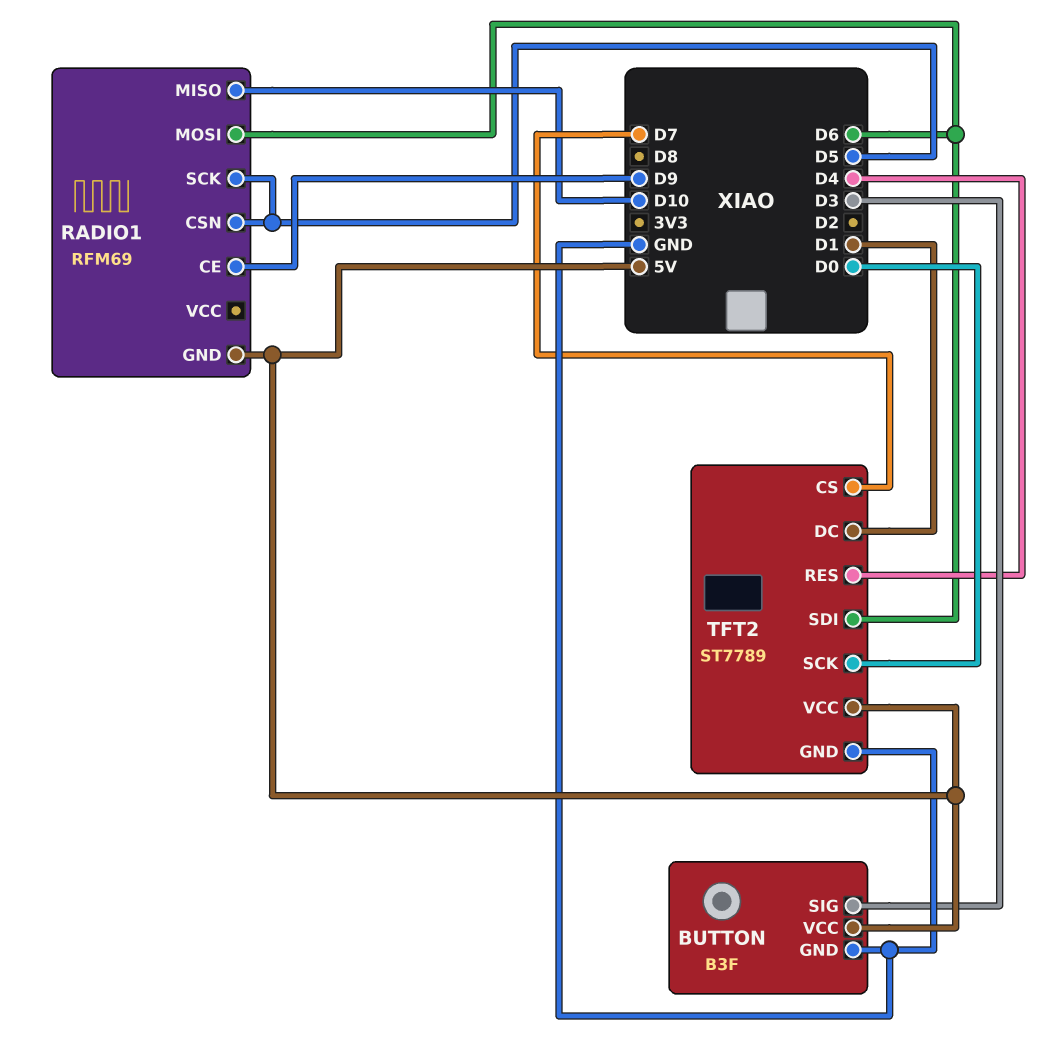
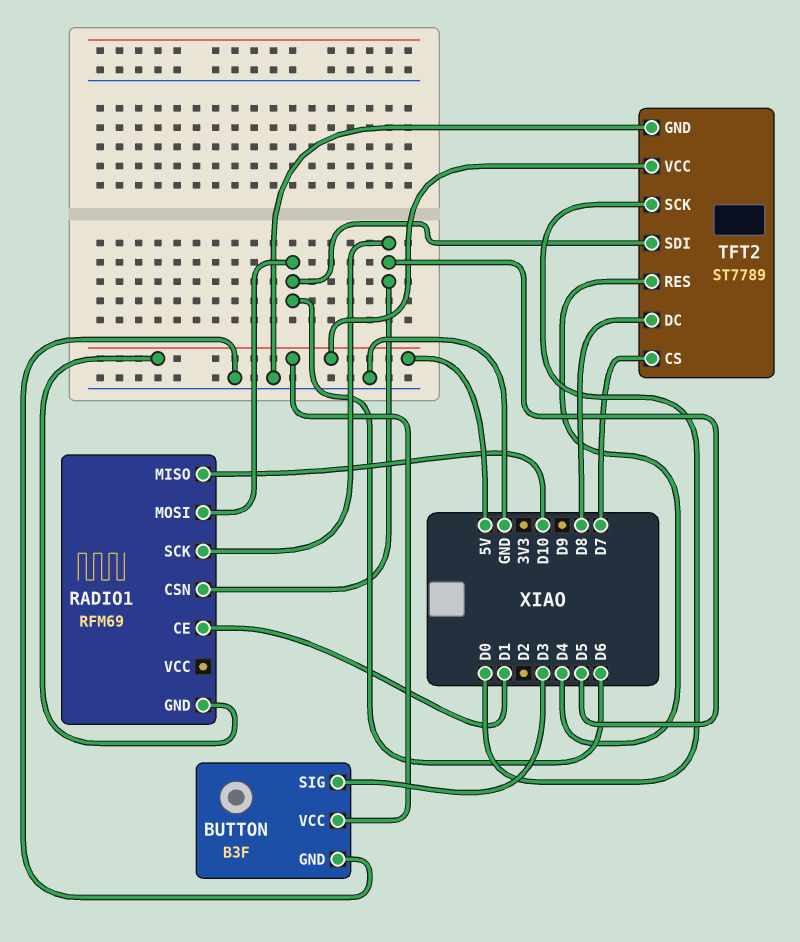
RADIO1 pin CE: D9 -> D1
TFT2 pin DC: D1 -> D8

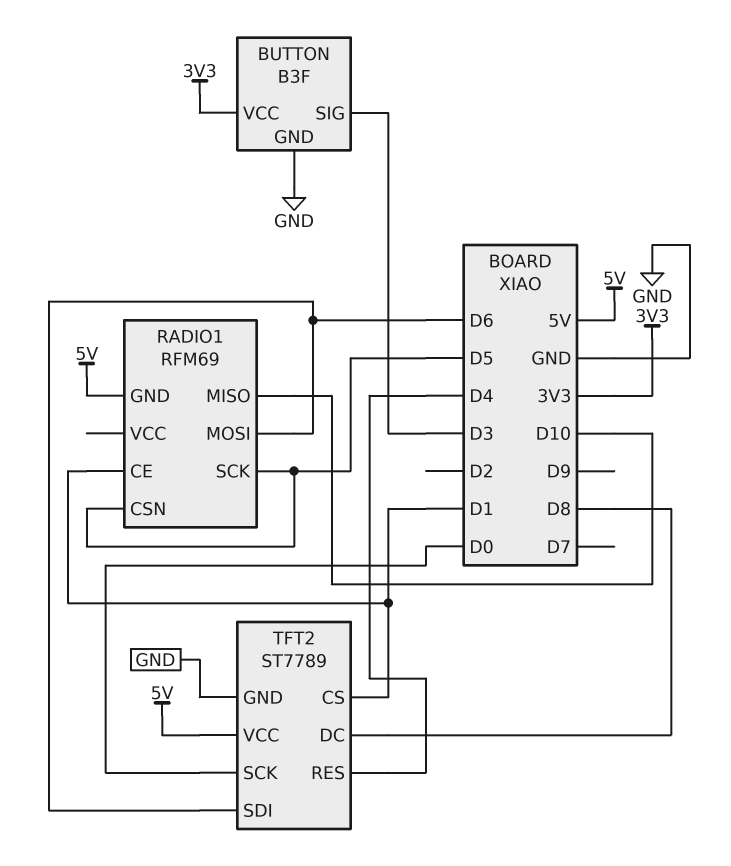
BUTTON pin VCC: 5V -> 3V3
TFT2 pin CS: D7 -> D1

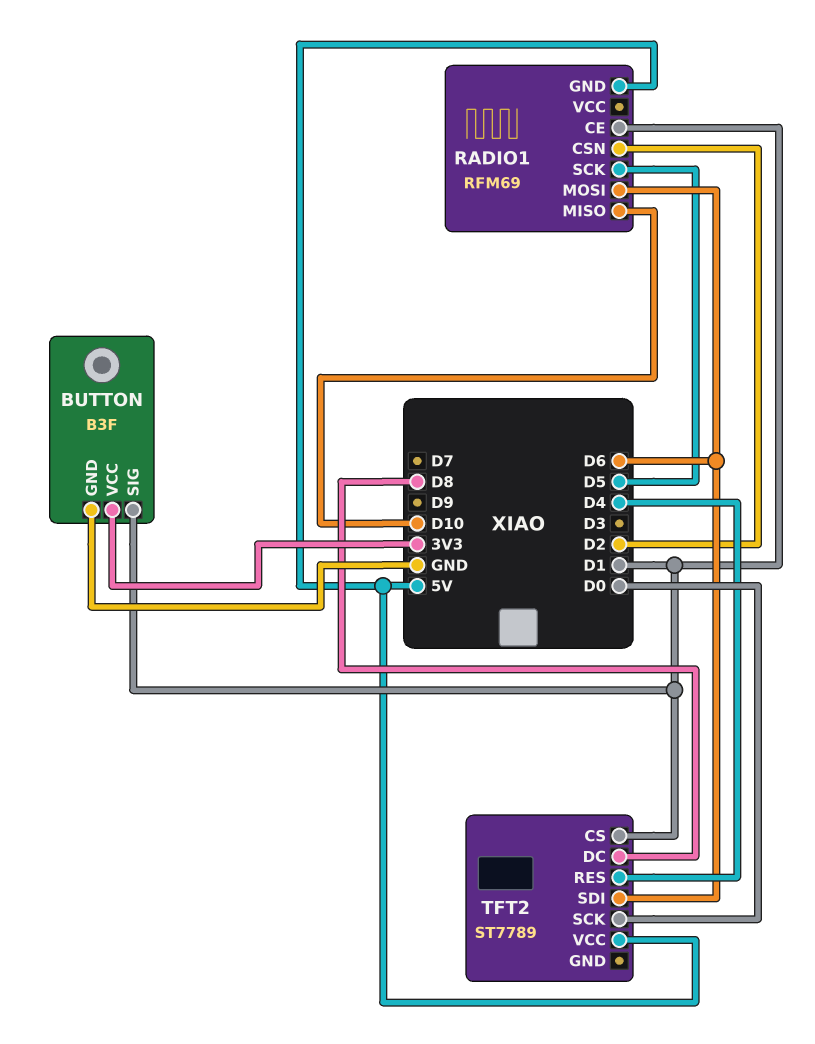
BUTTON pin SIG: D3 -> D1
RADIO1 pin CSN: D5 -> D2
TFT2 pin GND: GND -> none

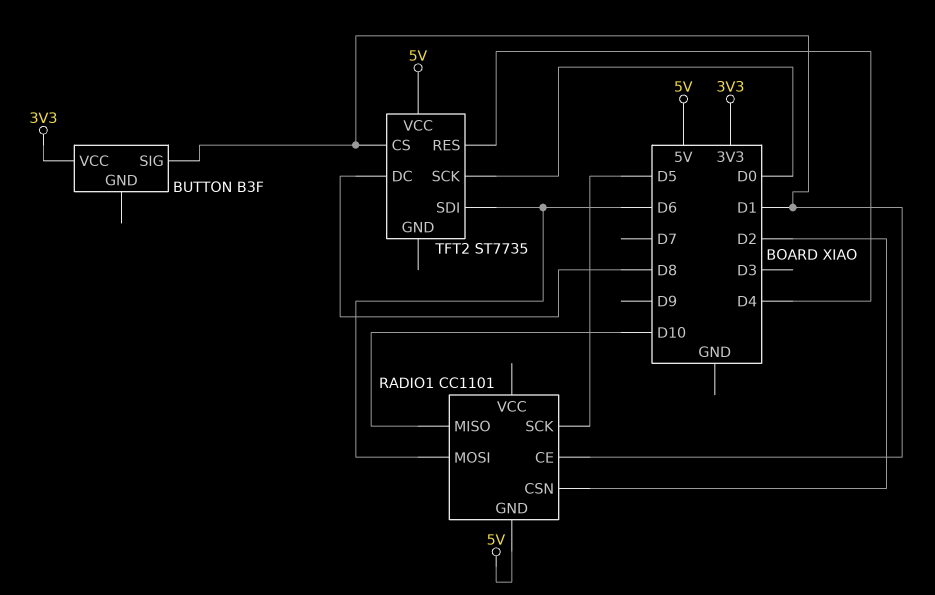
BUTTON pin GND: GND -> none
RADIO1: RFM69 -> CC1101
TFT2: ST7789 -> ST7735

